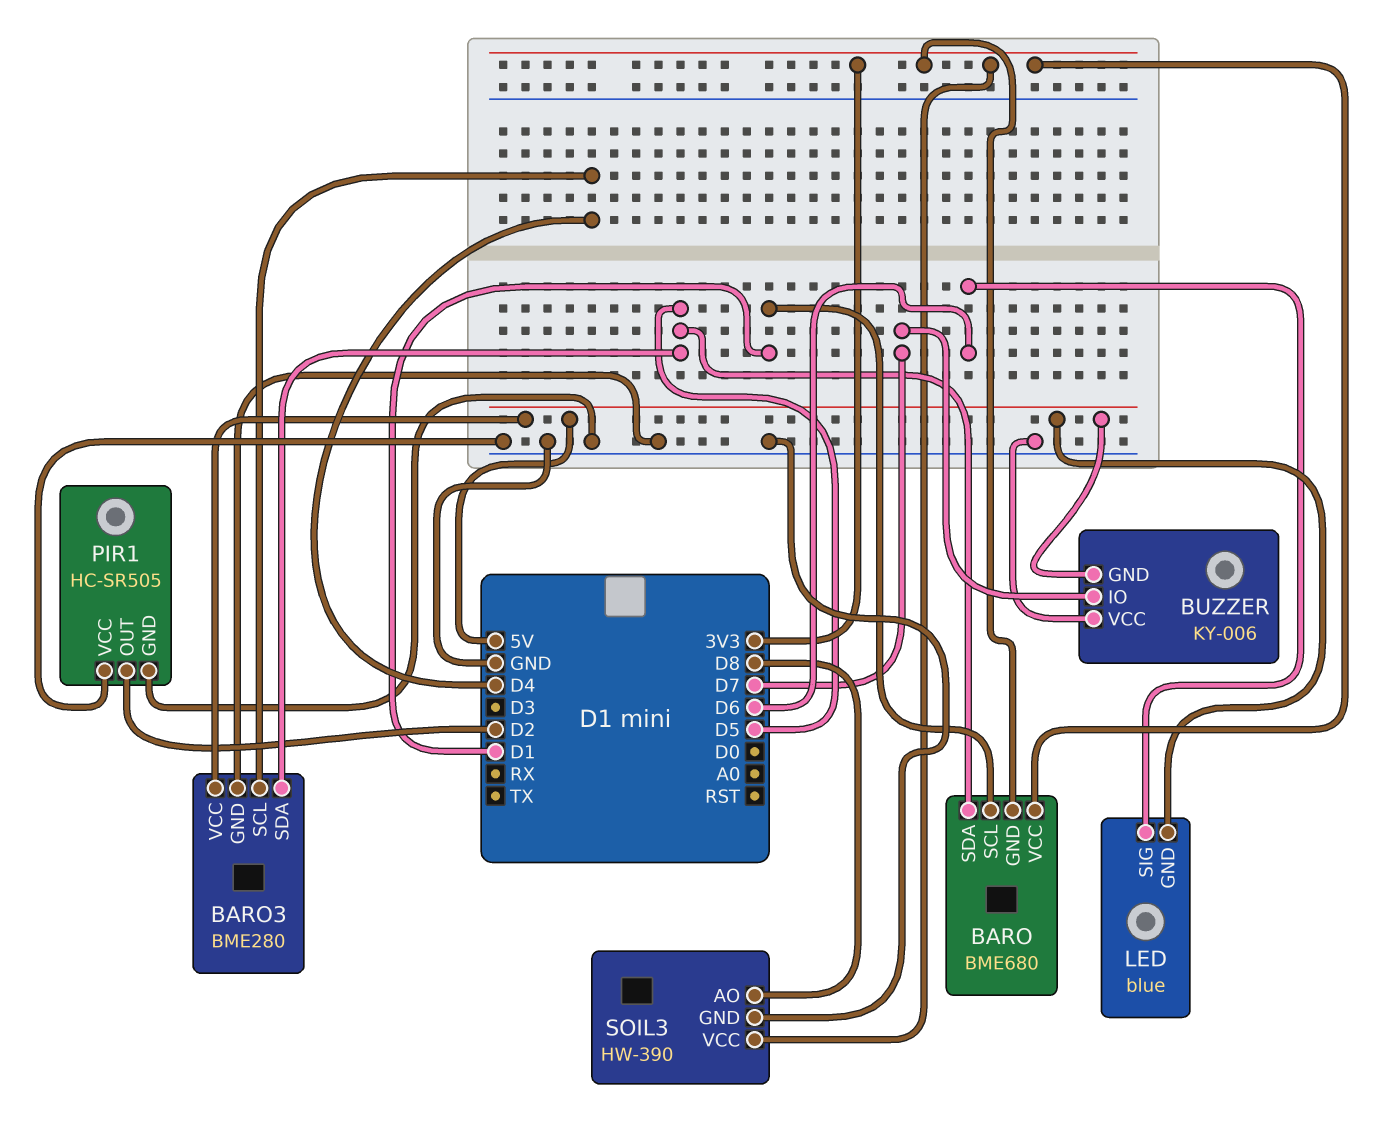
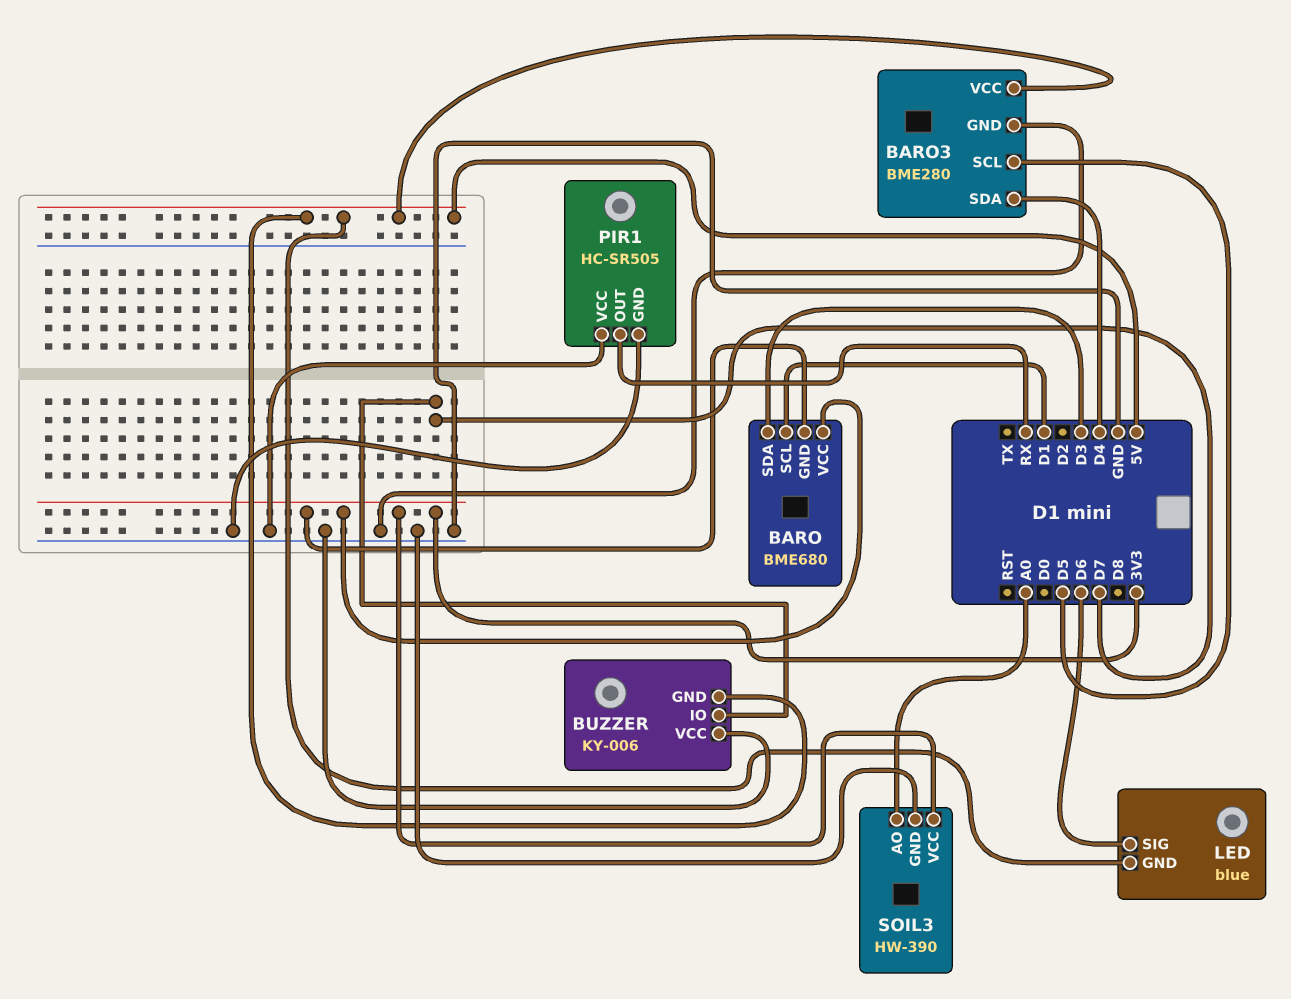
BARO pin SDA: D5 -> D3
BARO3 pin SCL: D4 -> D5
BARO3 pin SDA: D5 -> D4
PIR1 pin OUT: D2 -> RX
SOIL3 pin AO: D8 -> A0

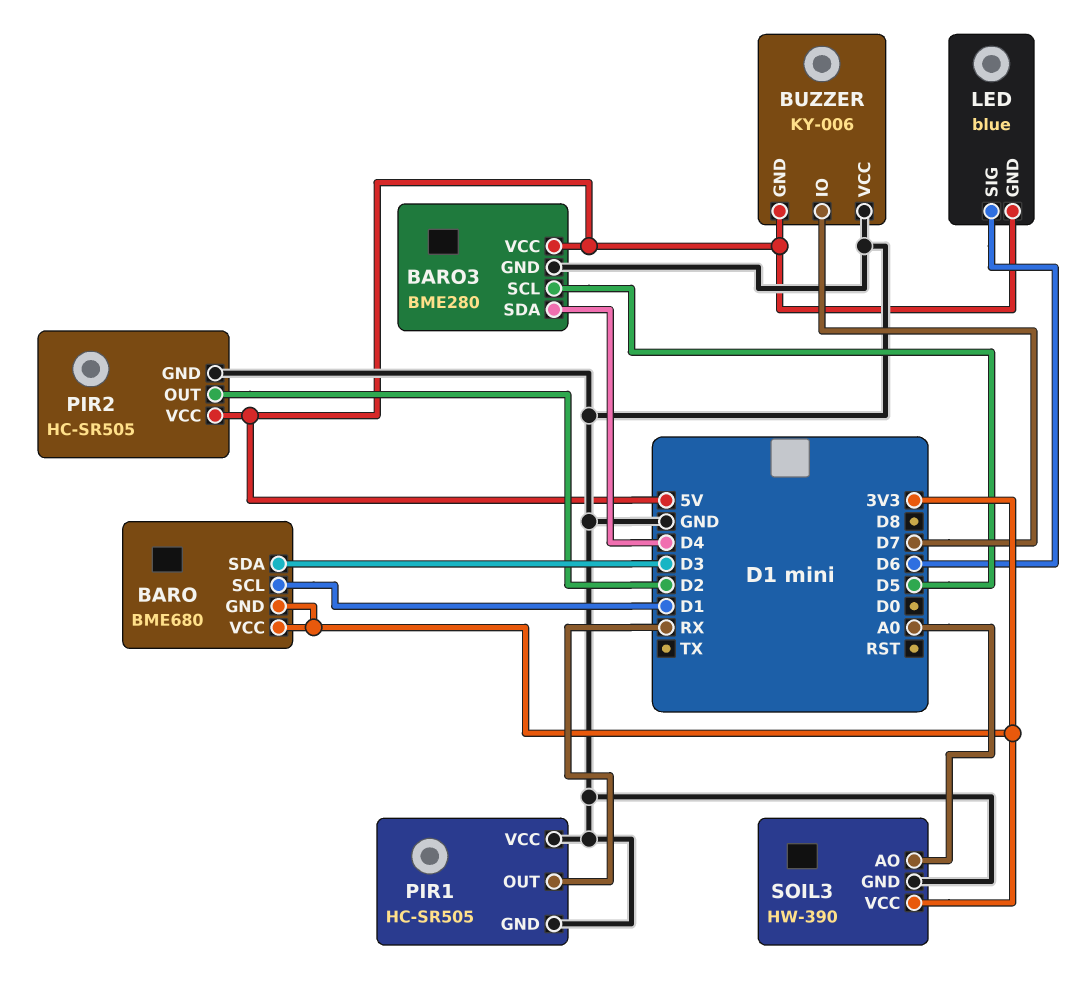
PIR2: none -> HC-SR505
PIR2 pin GND: none -> GND
PIR2 pin OUT: none -> D2
PIR2 pin VCC: none -> 5V

